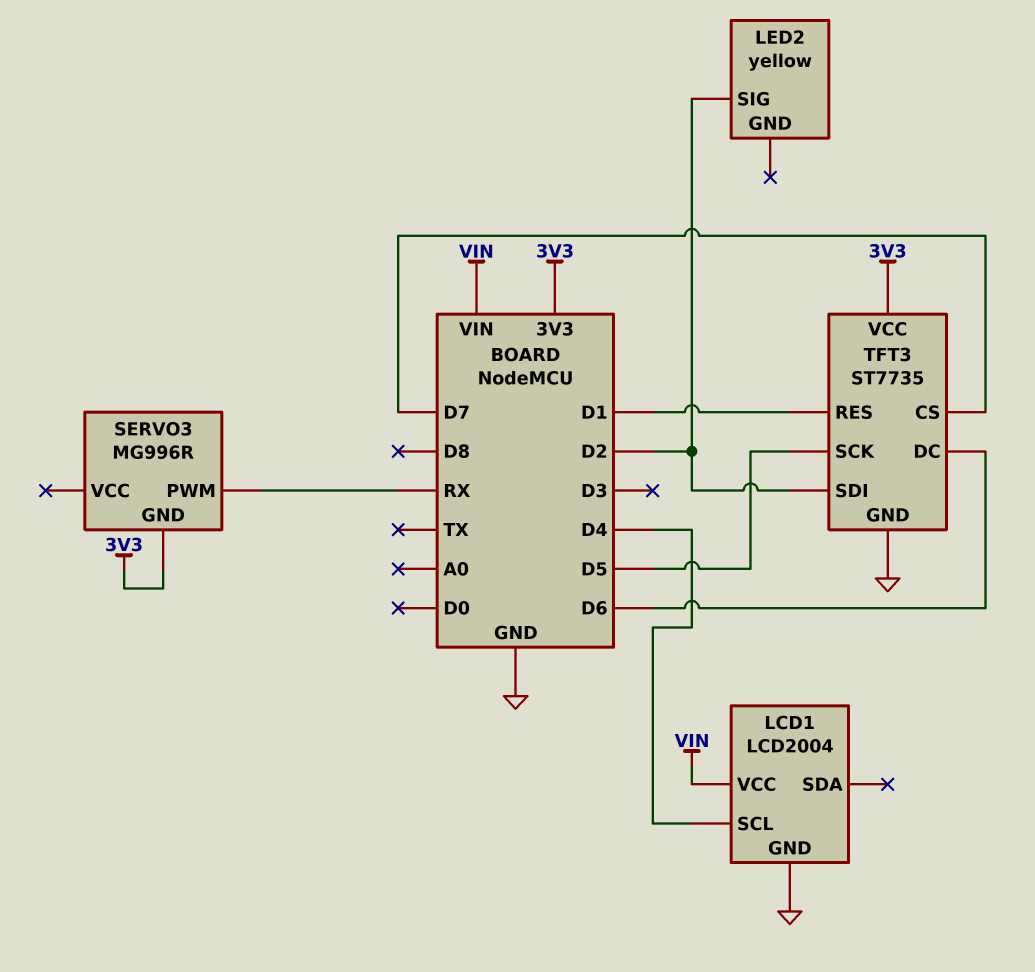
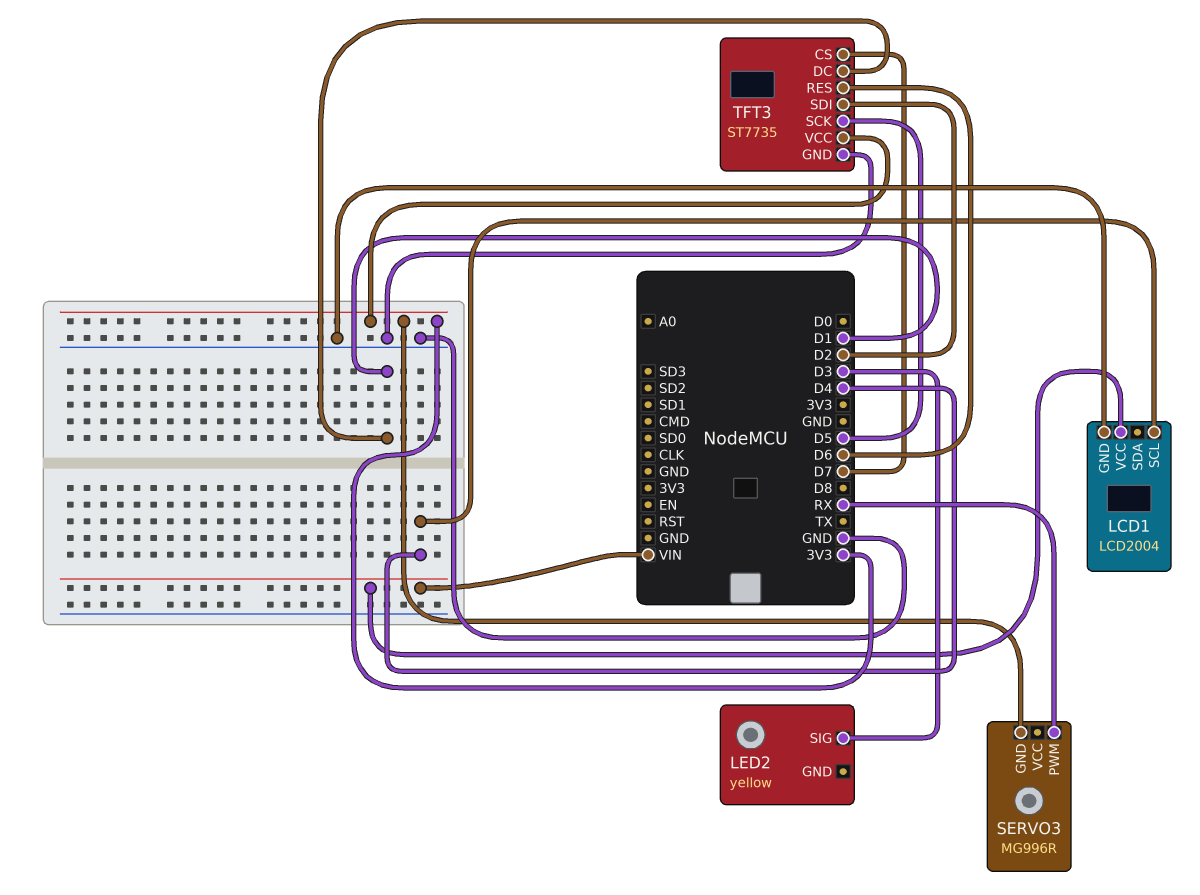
LED2 pin SIG: D2 -> D3
TFT3 pin DC: D6 -> D1
TFT3 pin RES: D1 -> D6

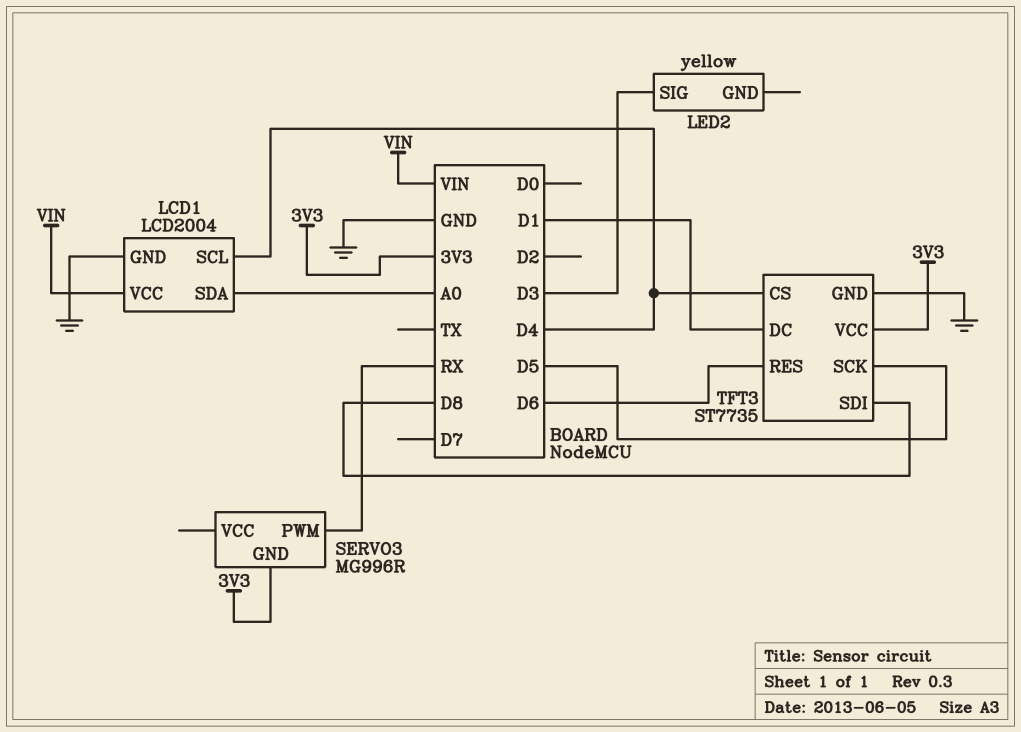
LCD1 pin SDA: none -> A0
TFT3 pin CS: D7 -> D4
TFT3 pin SDI: D2 -> D8

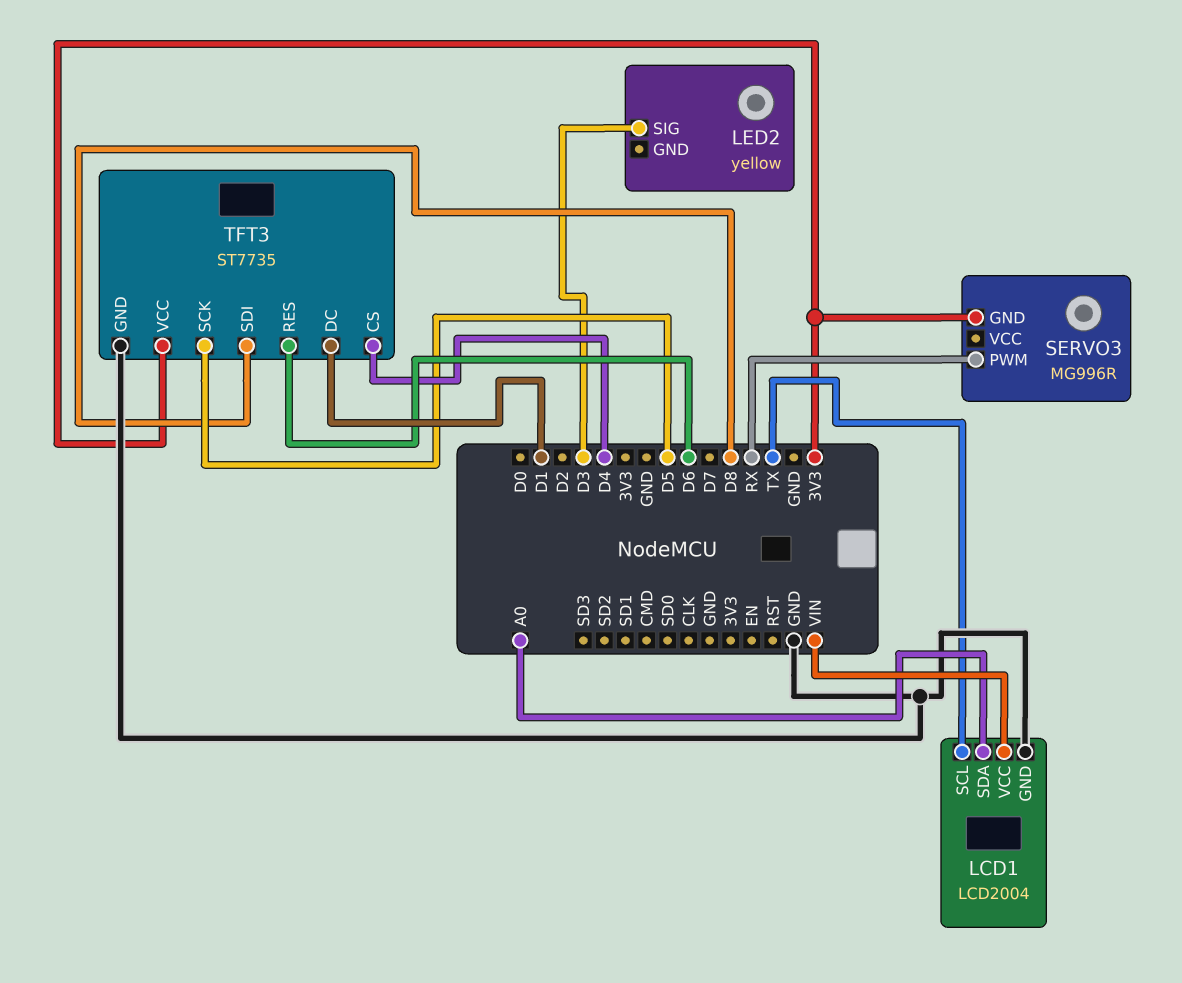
LCD1 pin SCL: D4 -> TX

